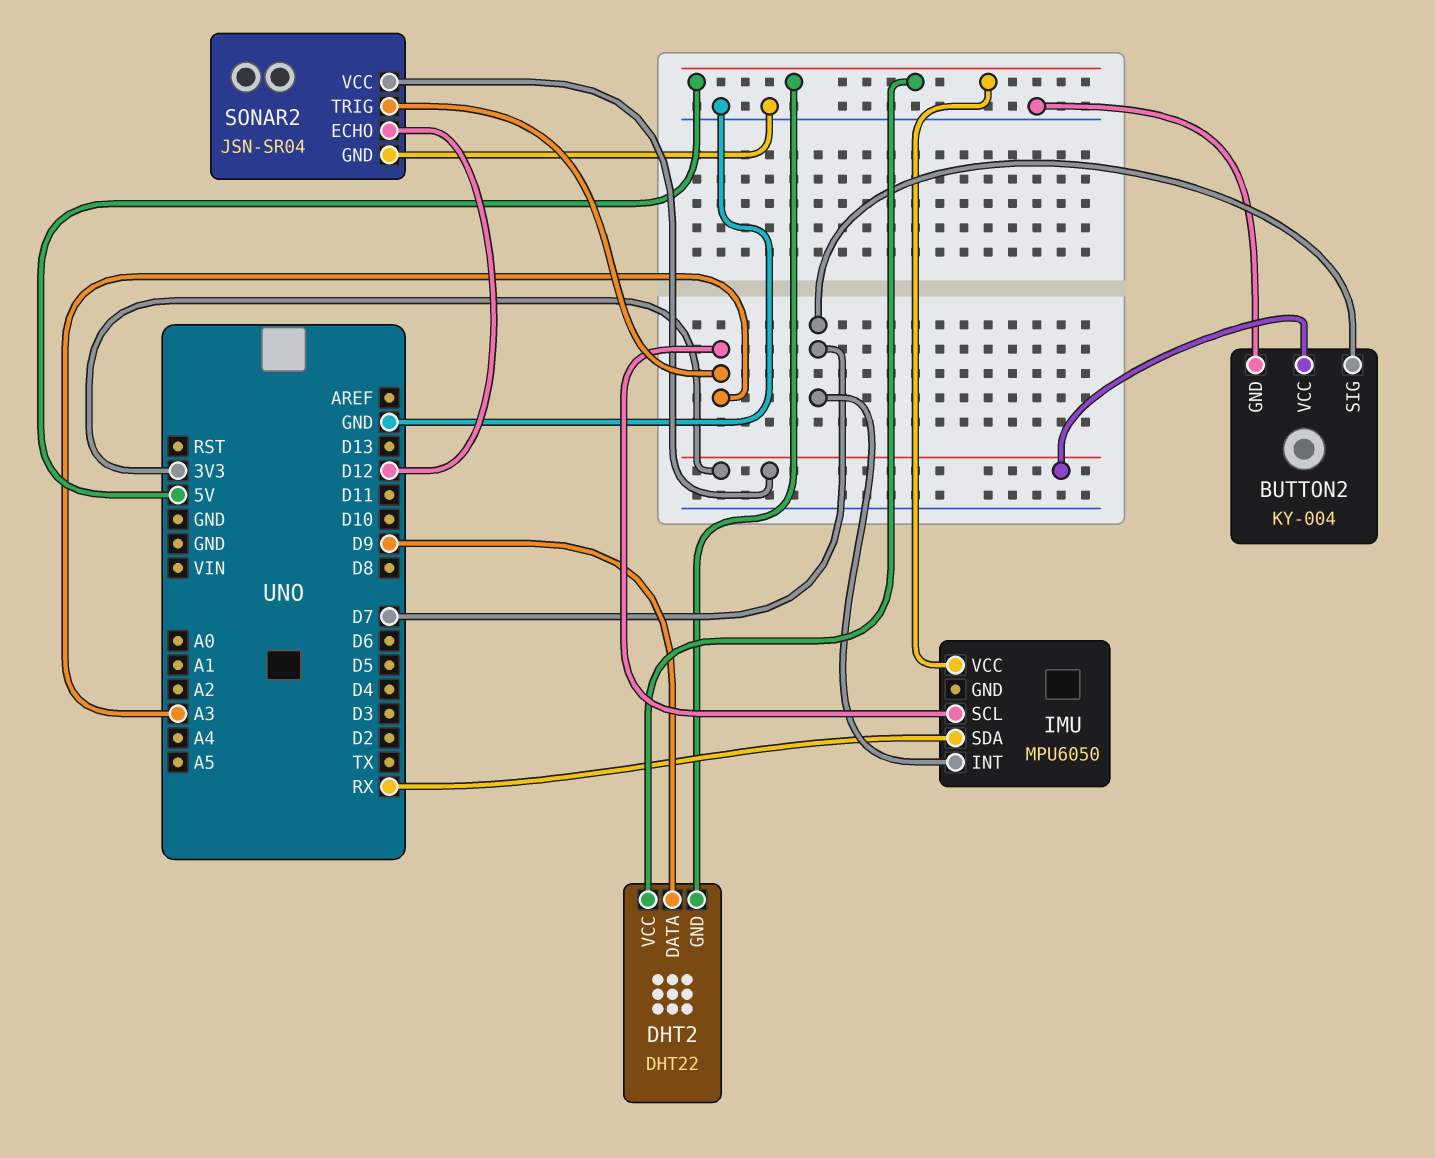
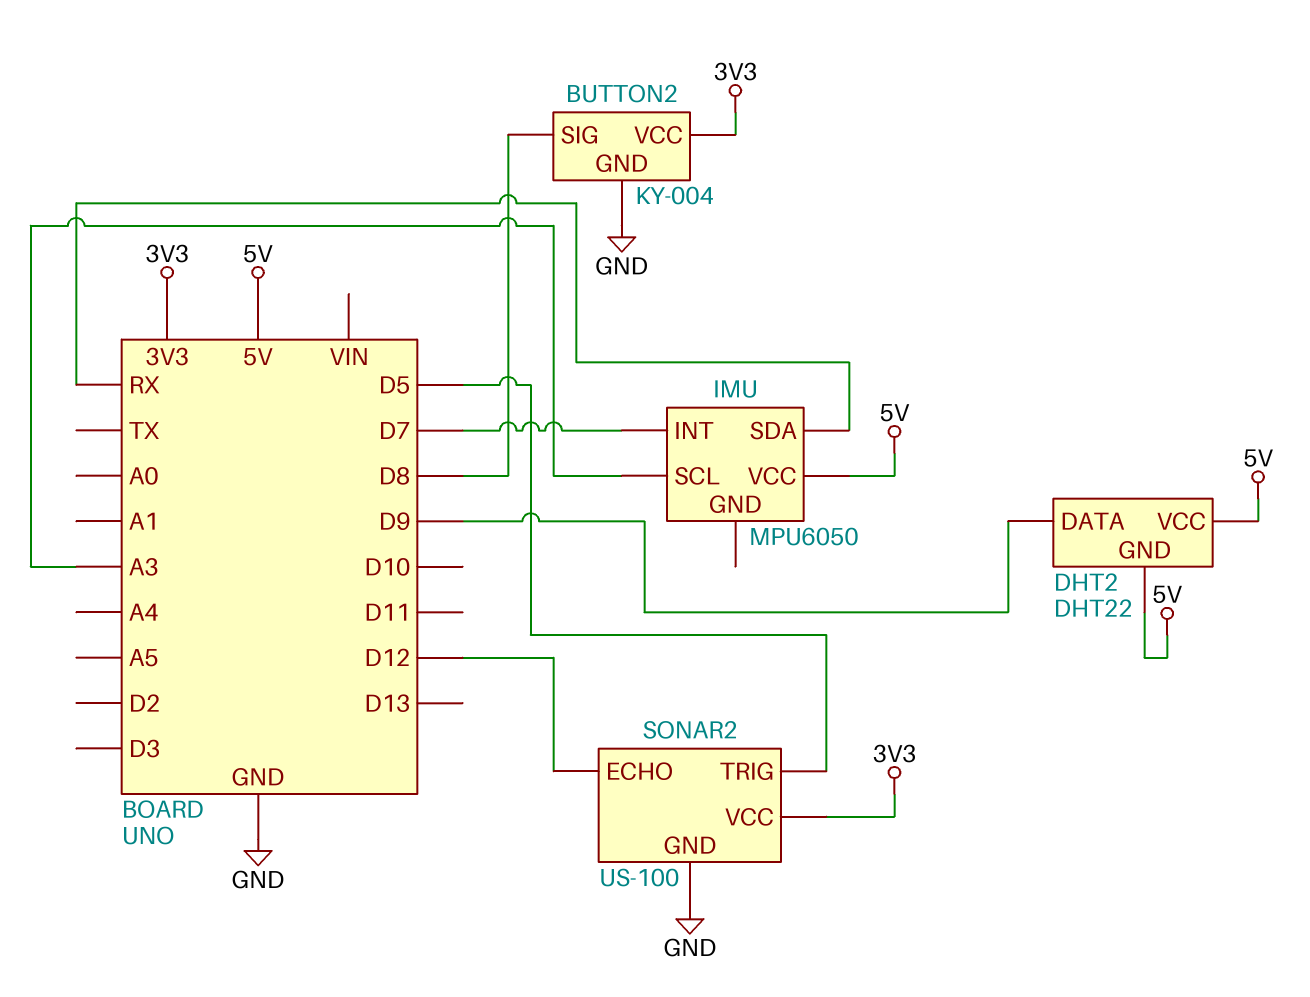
BUTTON2 pin SIG: D7 -> D8
SONAR2: JSN-SR04 -> US-100
SONAR2 pin TRIG: A3 -> D5

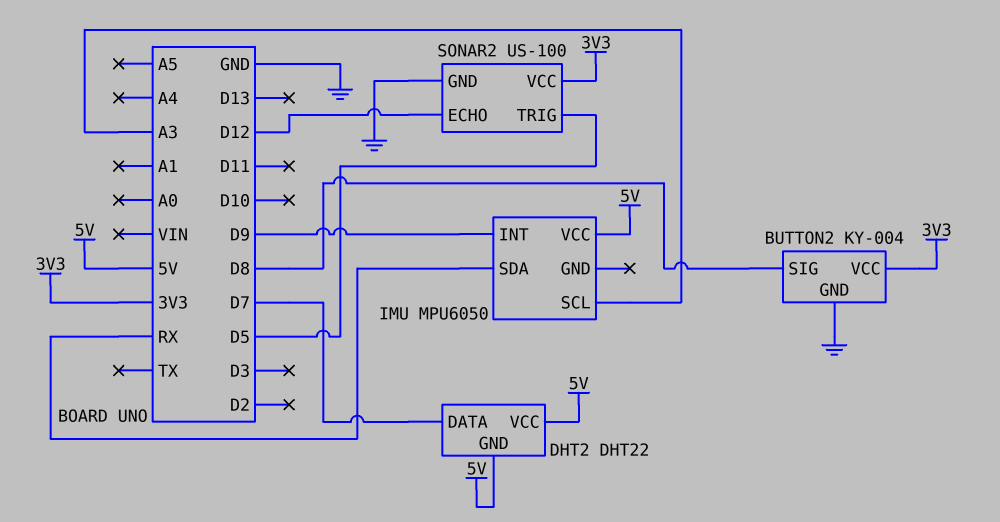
DHT2 pin DATA: D9 -> D7
IMU pin INT: D7 -> D9

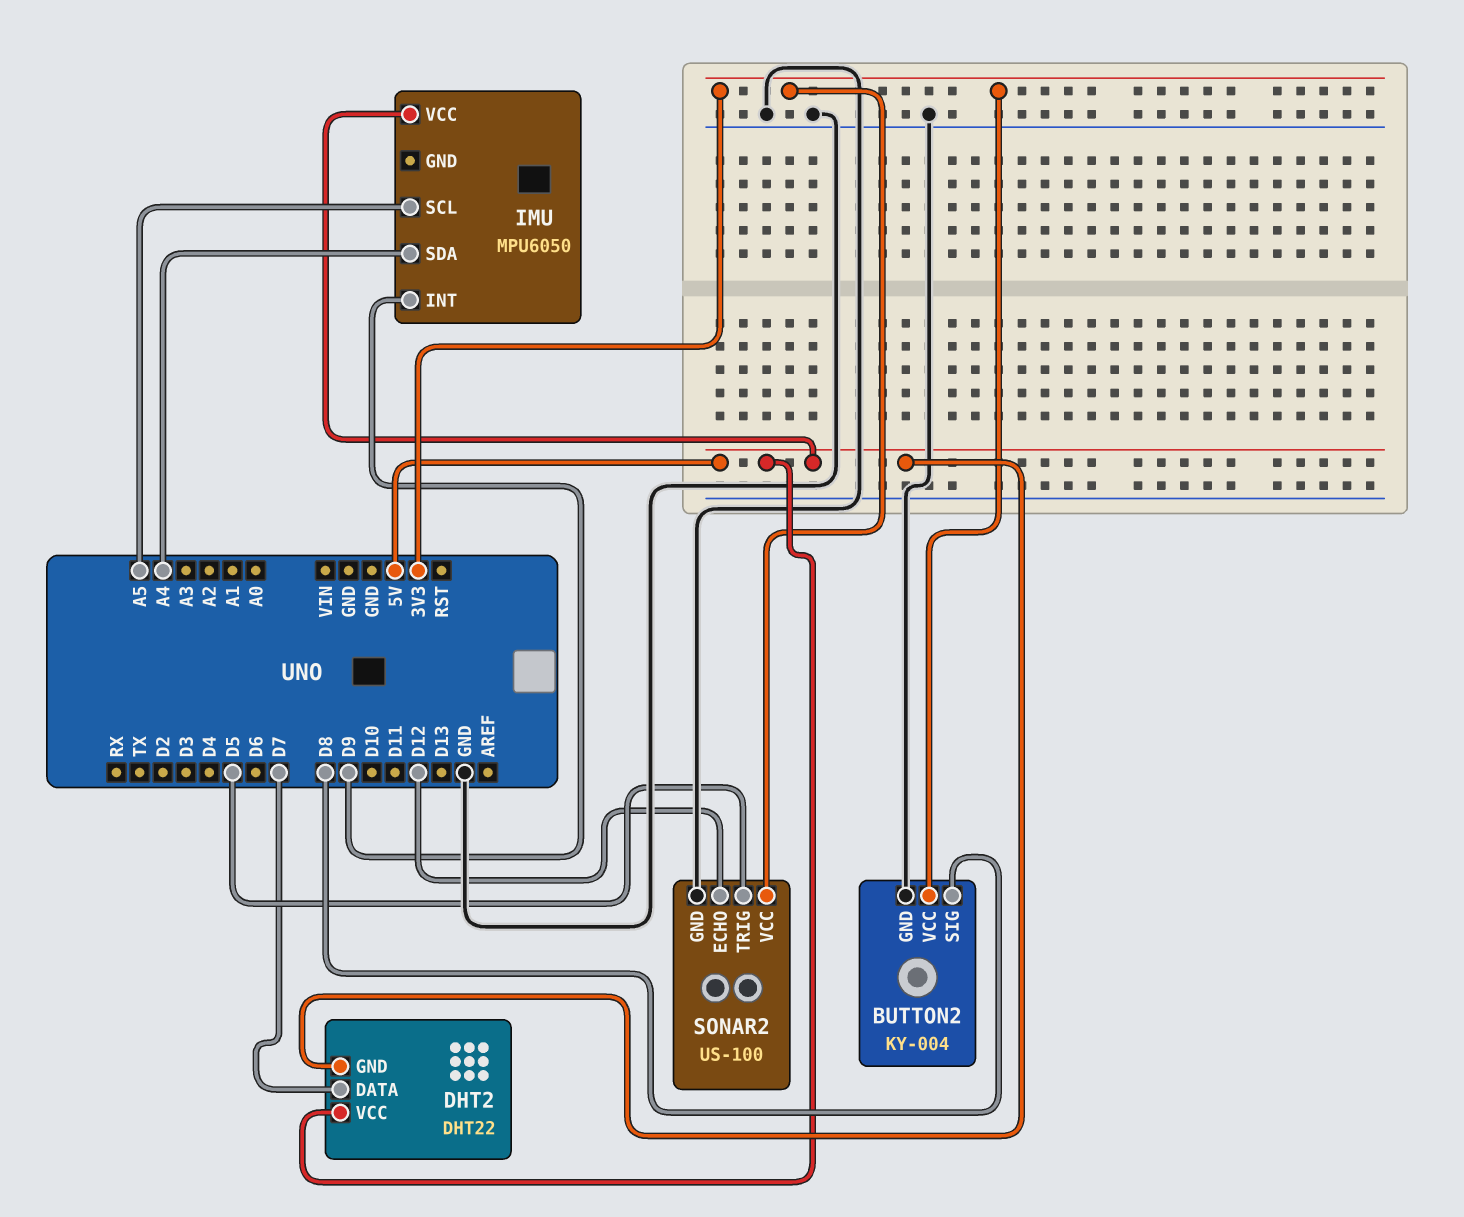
IMU pin SCL: A3 -> A5
IMU pin SDA: RX -> A4

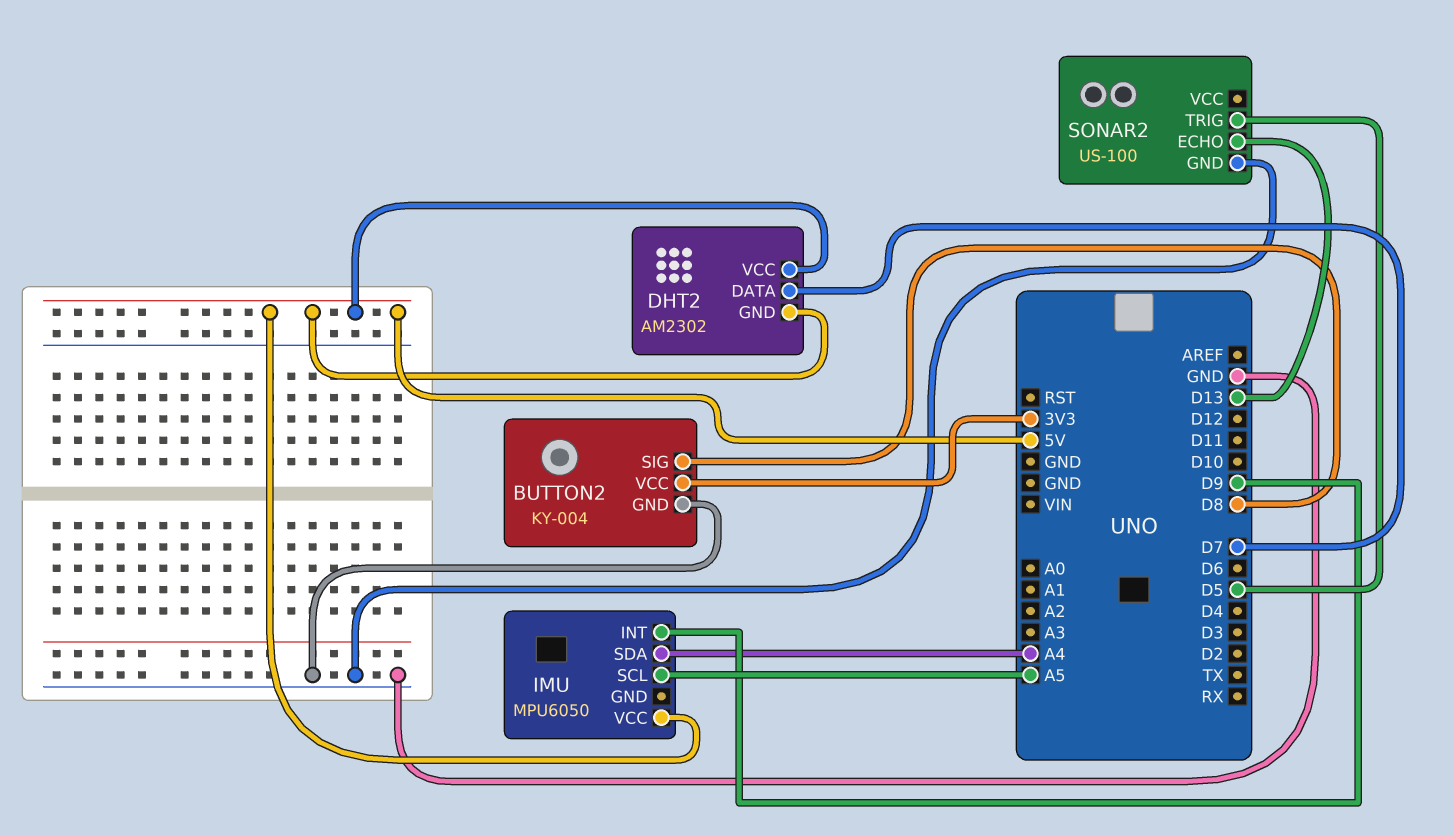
DHT2: DHT22 -> AM2302
SONAR2 pin ECHO: D12 -> D13
SONAR2 pin VCC: 3V3 -> none

